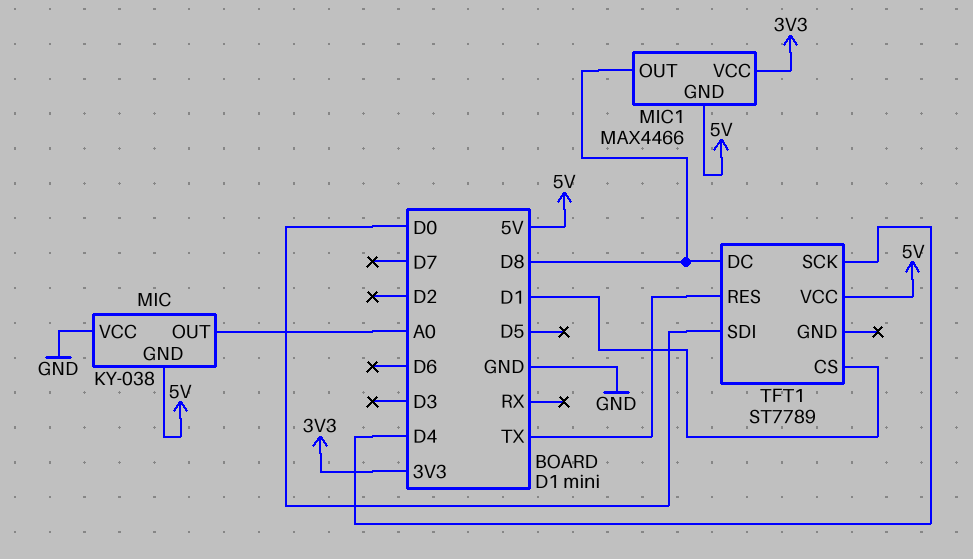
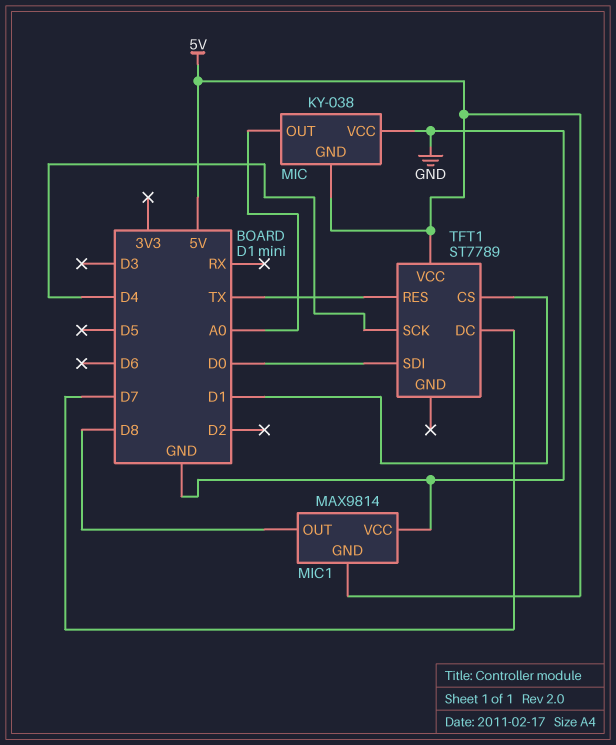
MIC1: MAX4466 -> MAX9814
MIC1 pin VCC: 3V3 -> GND
TFT1 pin DC: D8 -> D7

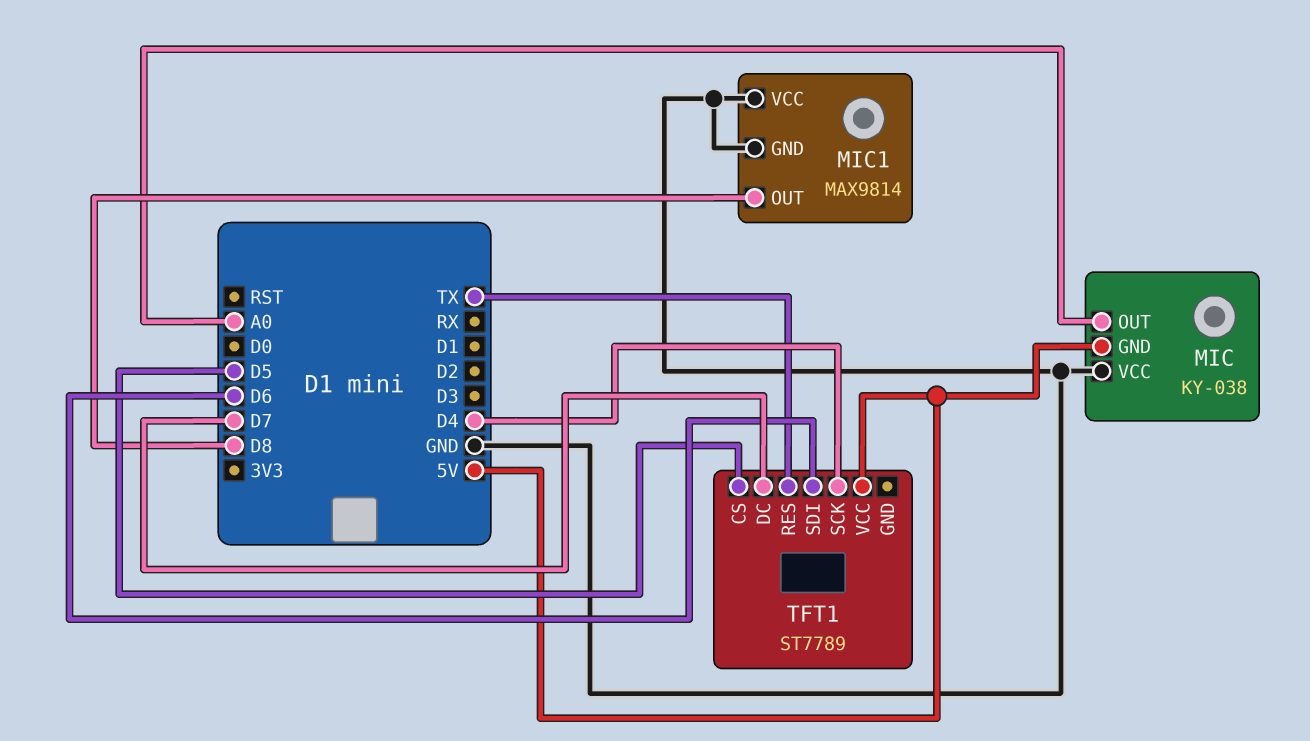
MIC1 pin GND: 5V -> GND
TFT1 pin CS: D1 -> D5
TFT1 pin SDI: D0 -> D6

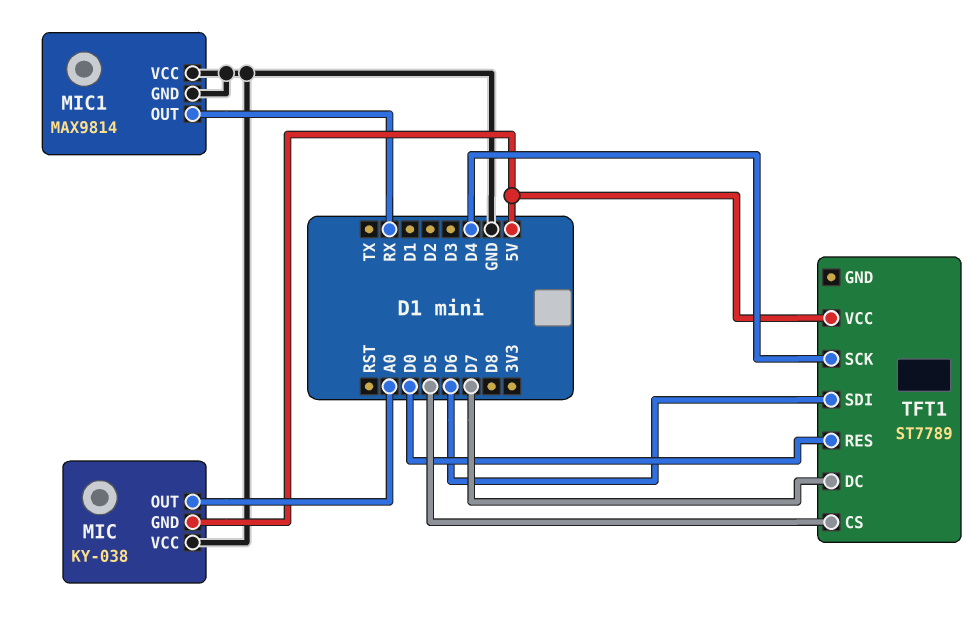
MIC1 pin OUT: D8 -> RX
TFT1 pin RES: TX -> D0

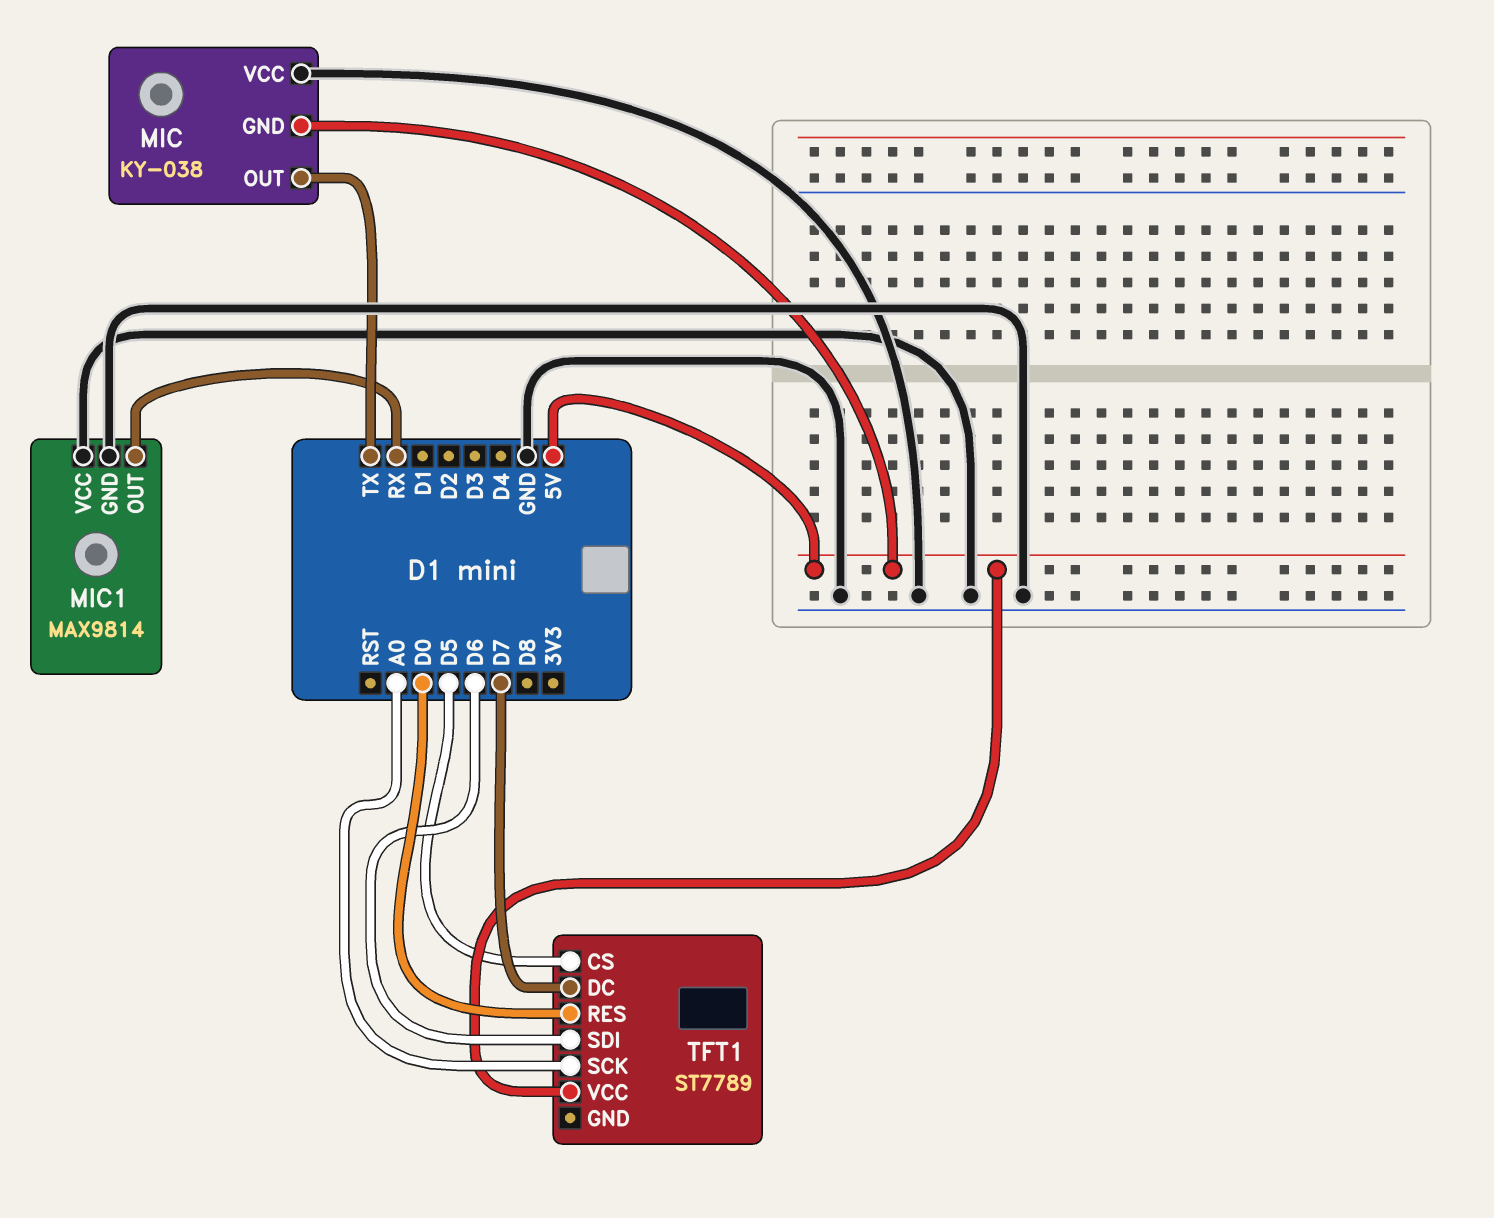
MIC pin OUT: A0 -> TX
TFT1 pin SCK: D4 -> A0

